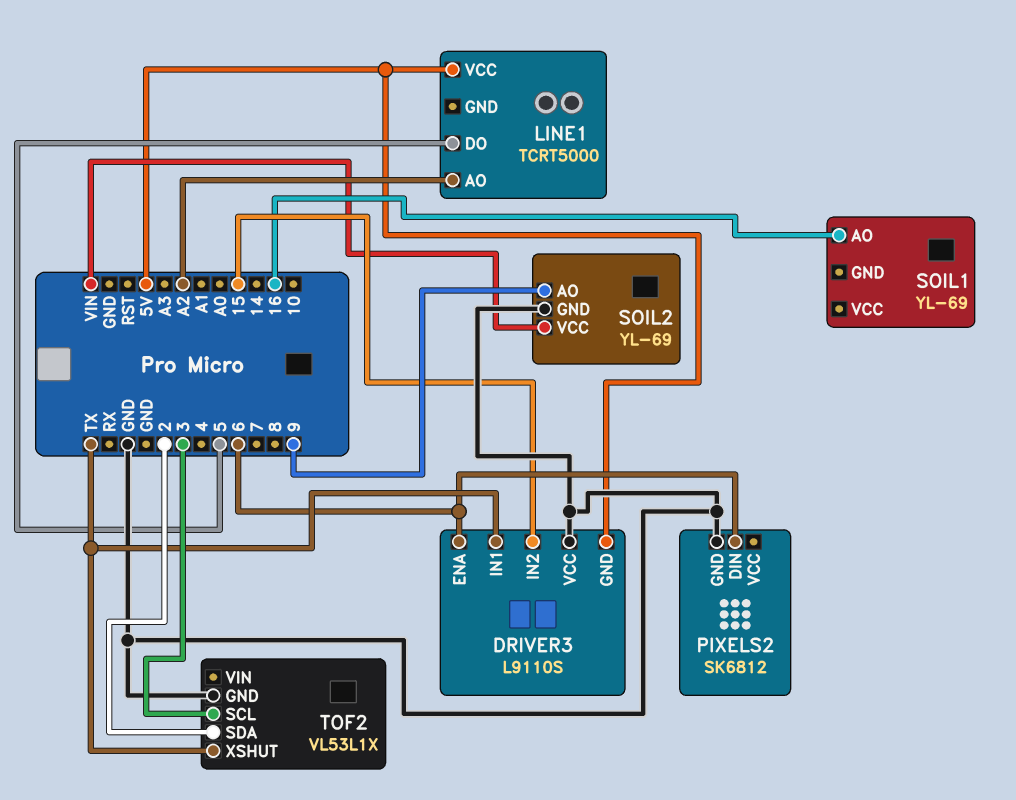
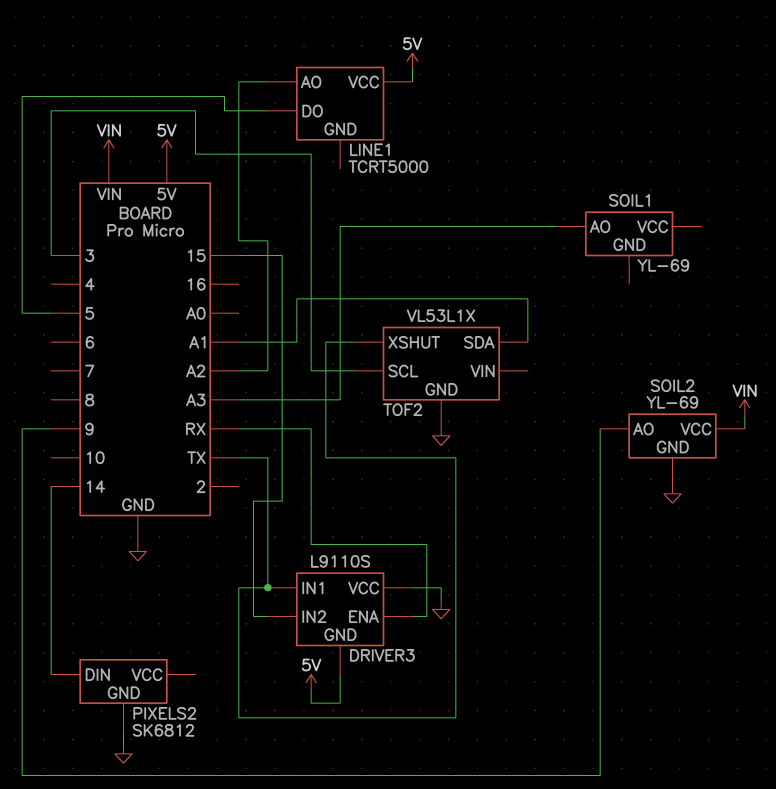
DRIVER3 pin ENA: 6 -> RX
PIXELS2 pin DIN: 6 -> 14
SOIL1 pin AO: 16 -> A3
TOF2 pin SDA: 2 -> A1

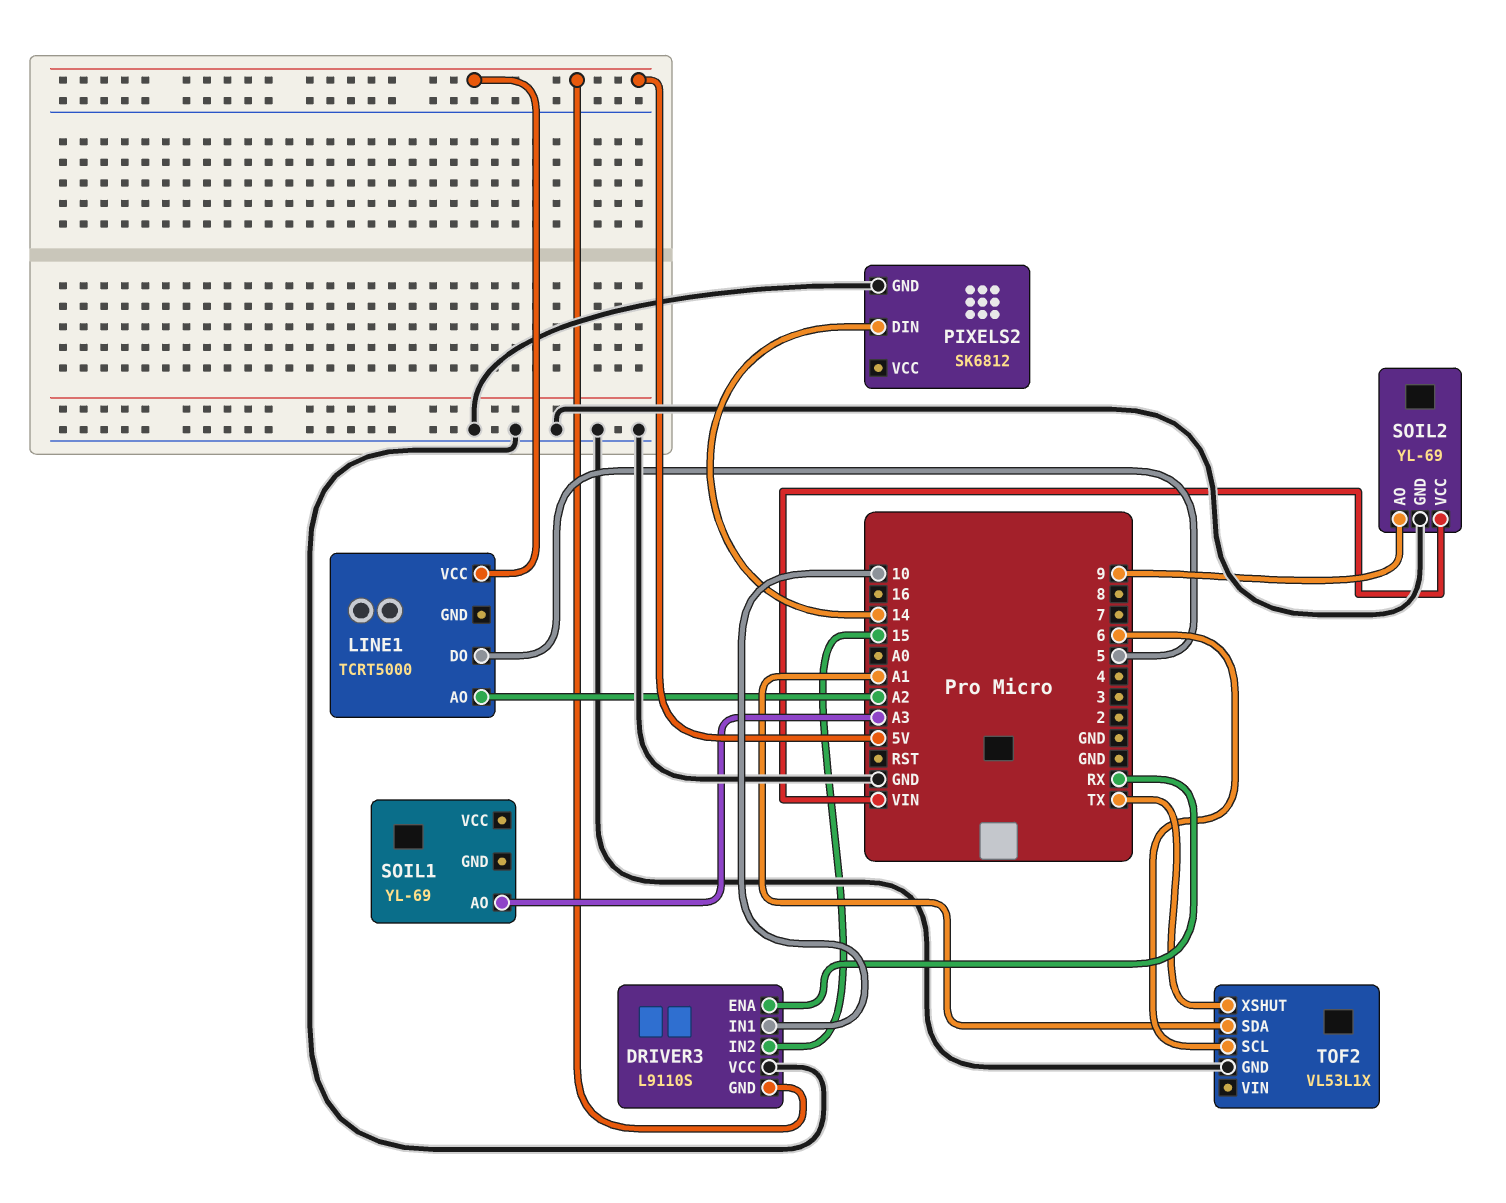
DRIVER3 pin IN1: TX -> 10
TOF2 pin SCL: 3 -> 6

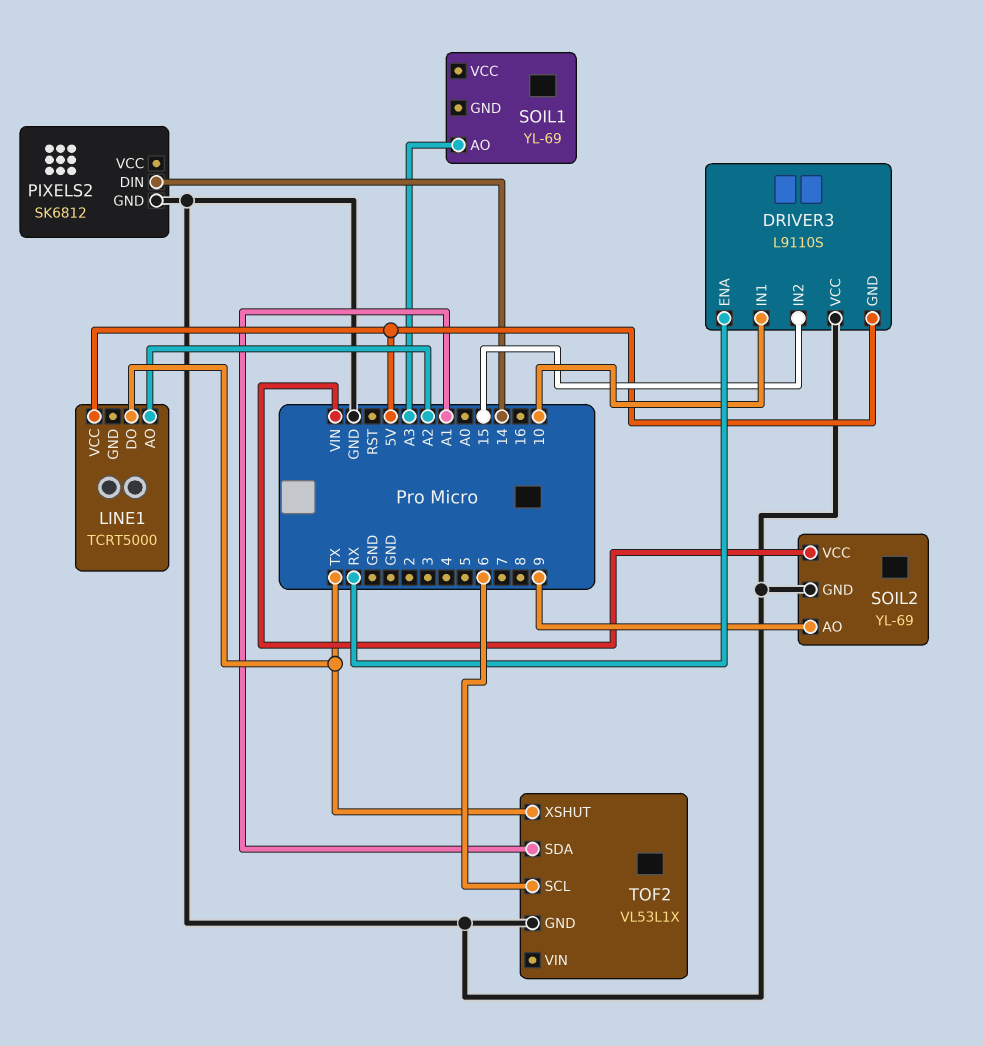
LINE1 pin DO: 5 -> TX

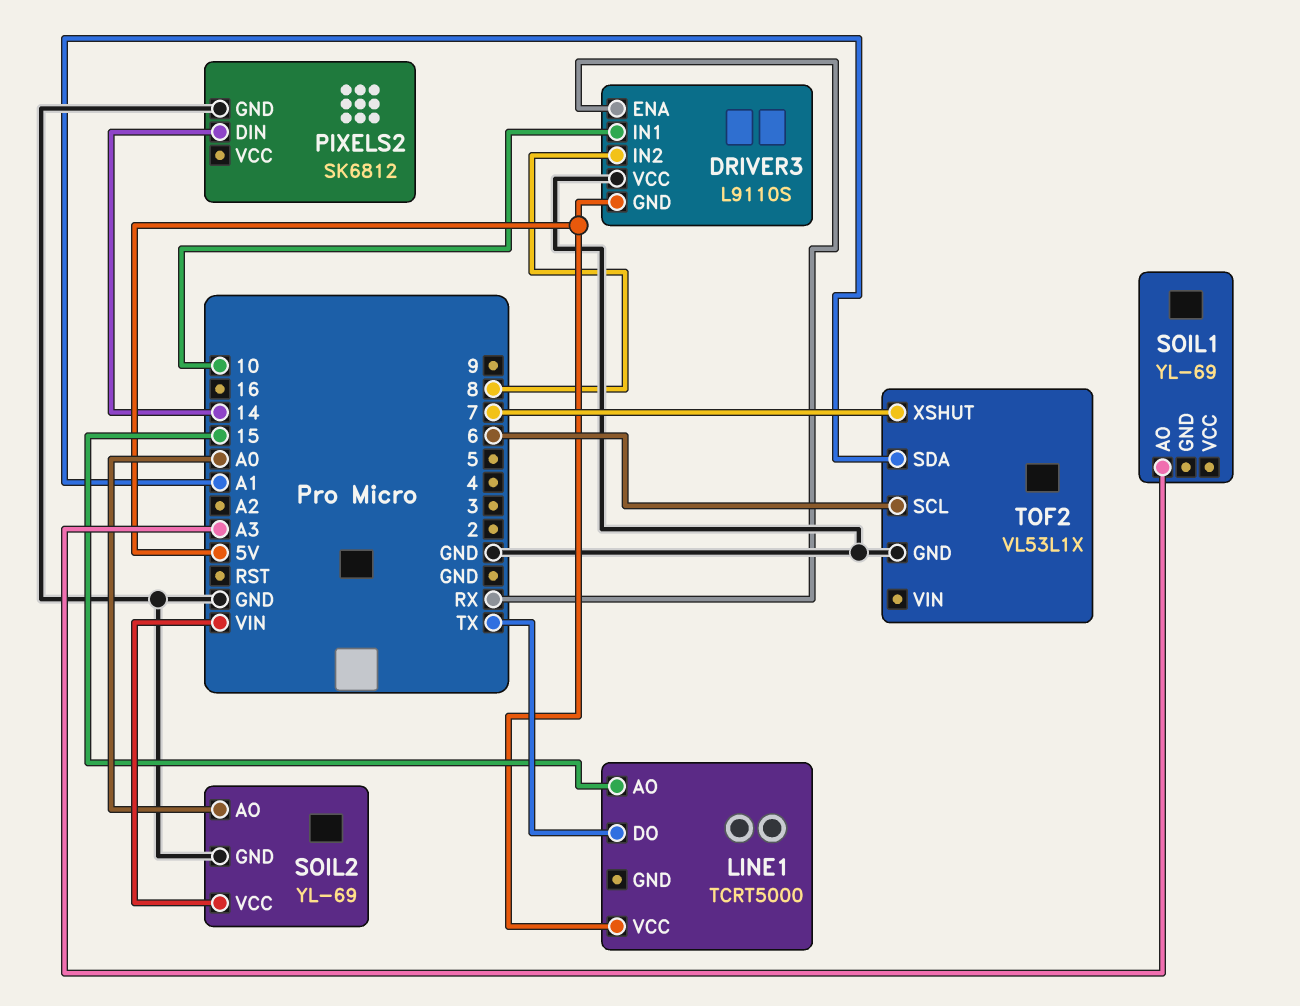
DRIVER3 pin IN2: 15 -> 8
LINE1 pin AO: A2 -> 15
SOIL2 pin AO: 9 -> A0
TOF2 pin XSHUT: TX -> 7

